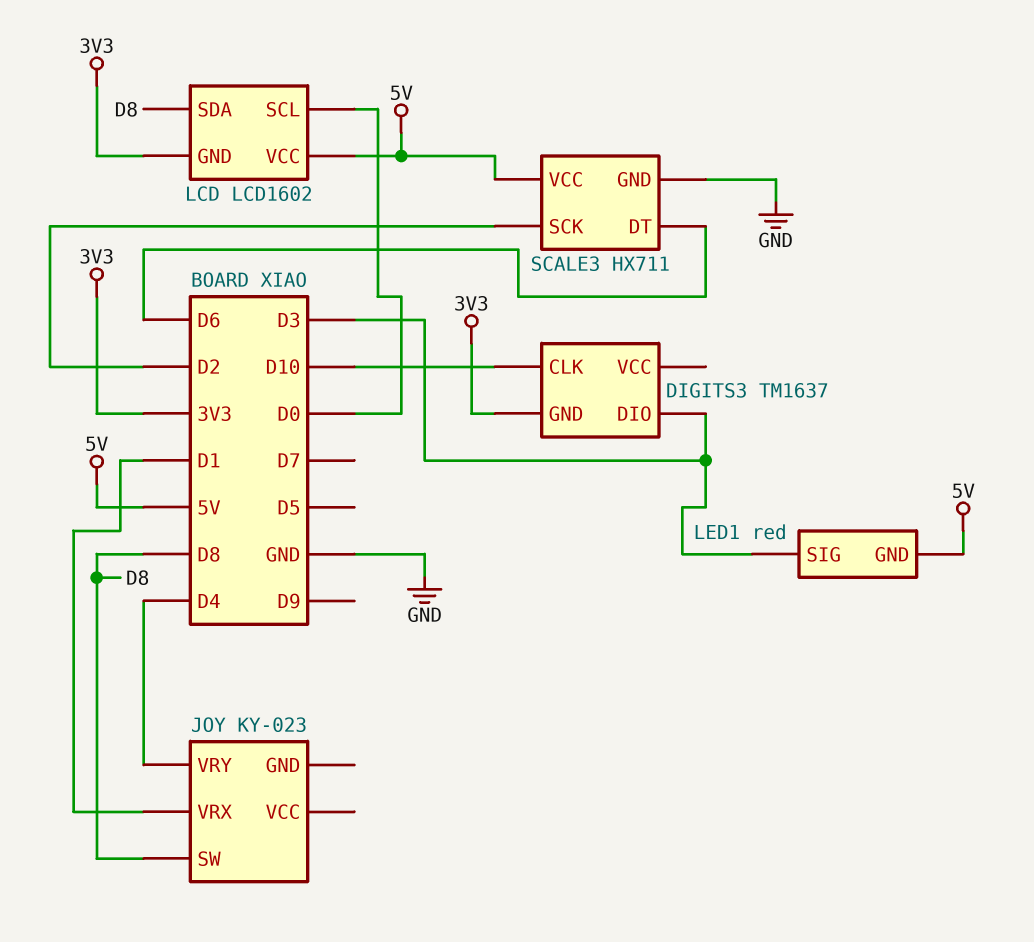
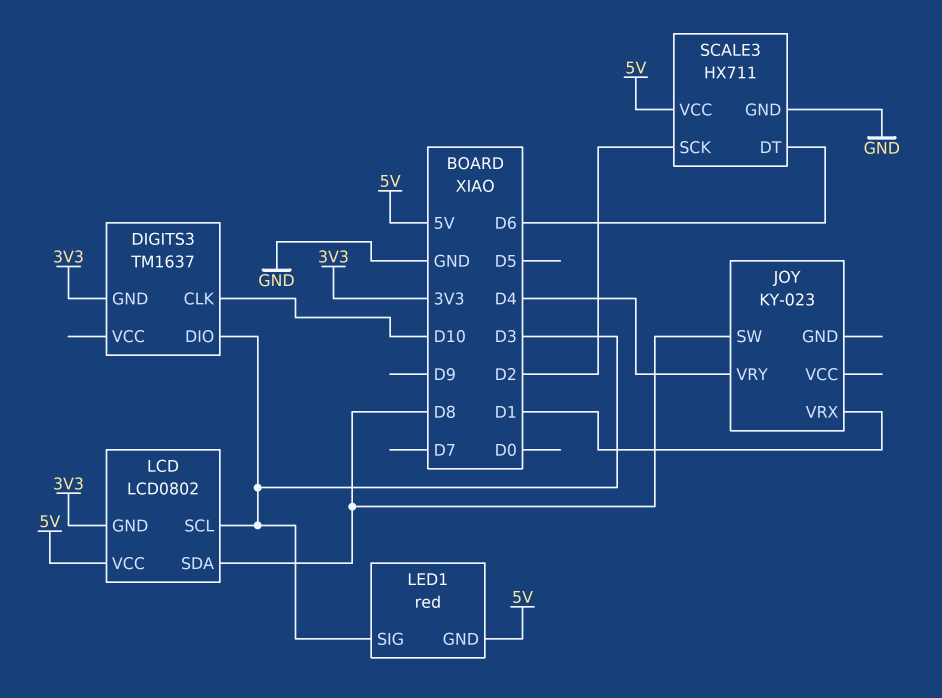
LCD: LCD1602 -> LCD0802
LCD pin SCL: D0 -> D3

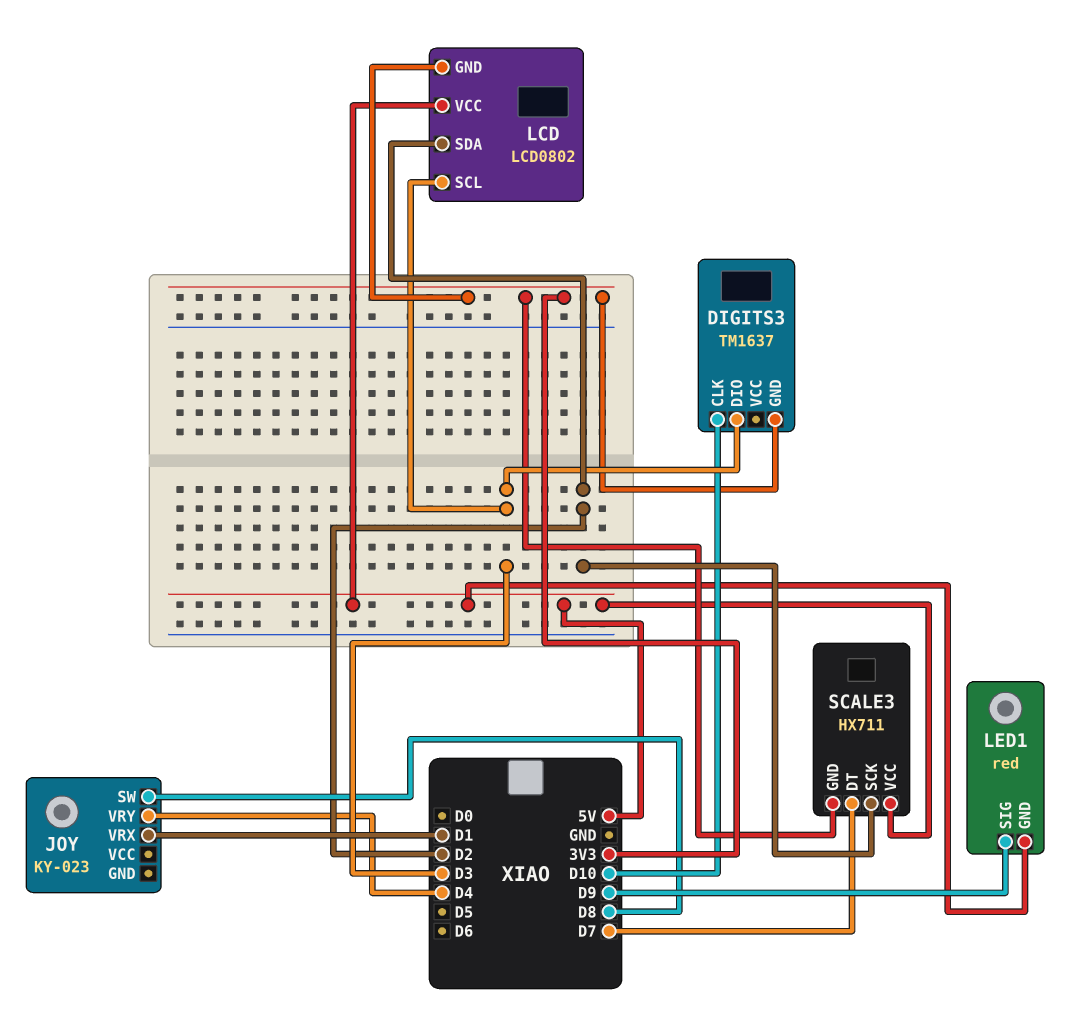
LCD pin SDA: D8 -> D2
LED1 pin SIG: D3 -> D9
SCALE3 pin DT: D6 -> D7
SCALE3 pin GND: GND -> 3V3

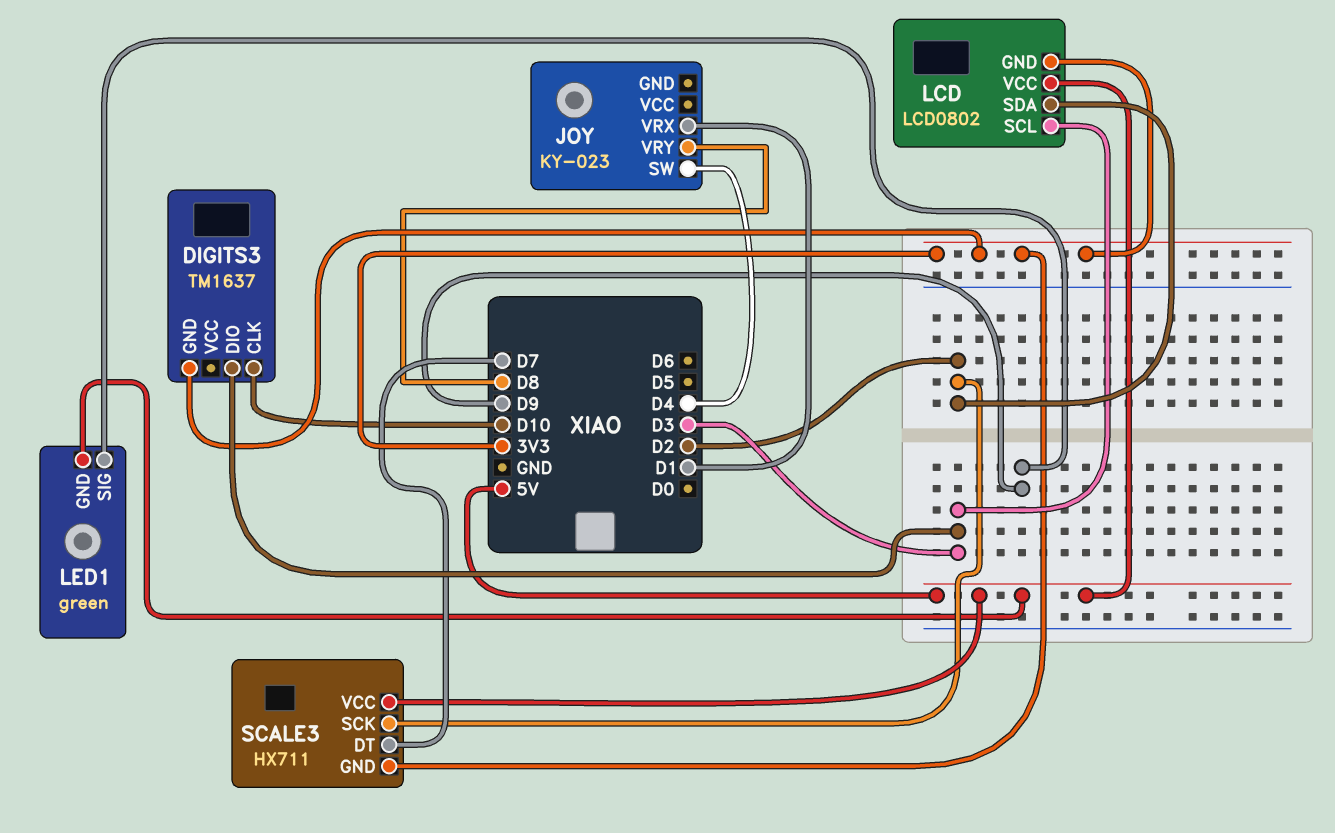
JOY pin SW: D8 -> D4
JOY pin VRY: D4 -> D8
LED1: red -> green

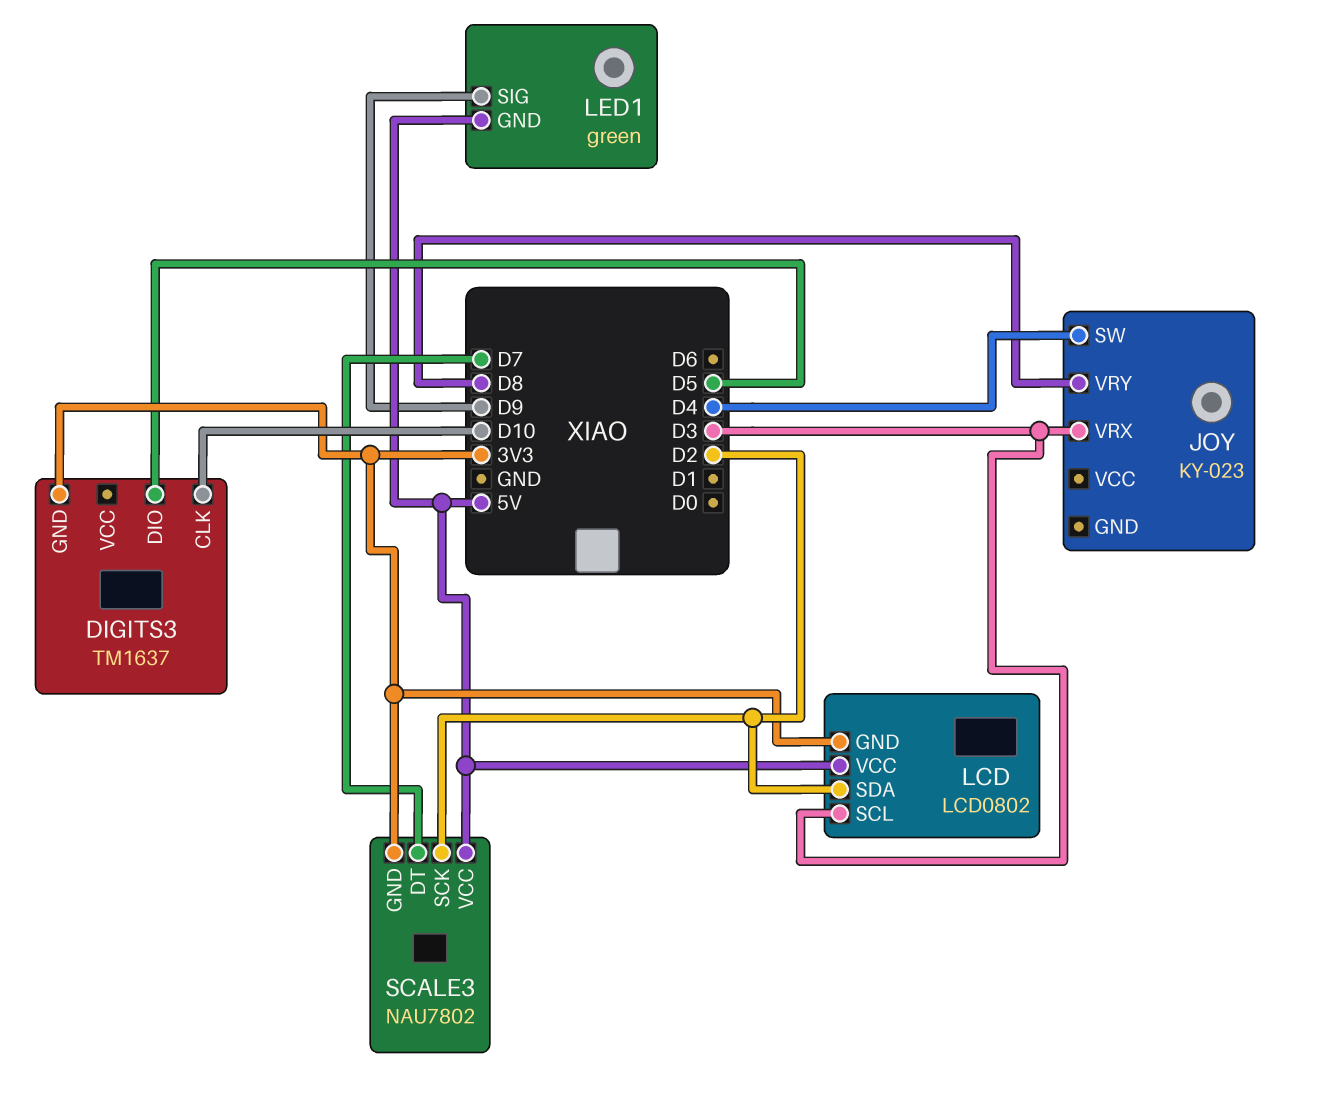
DIGITS3 pin DIO: D3 -> D5
JOY pin VRX: D1 -> D3
SCALE3: HX711 -> NAU7802

